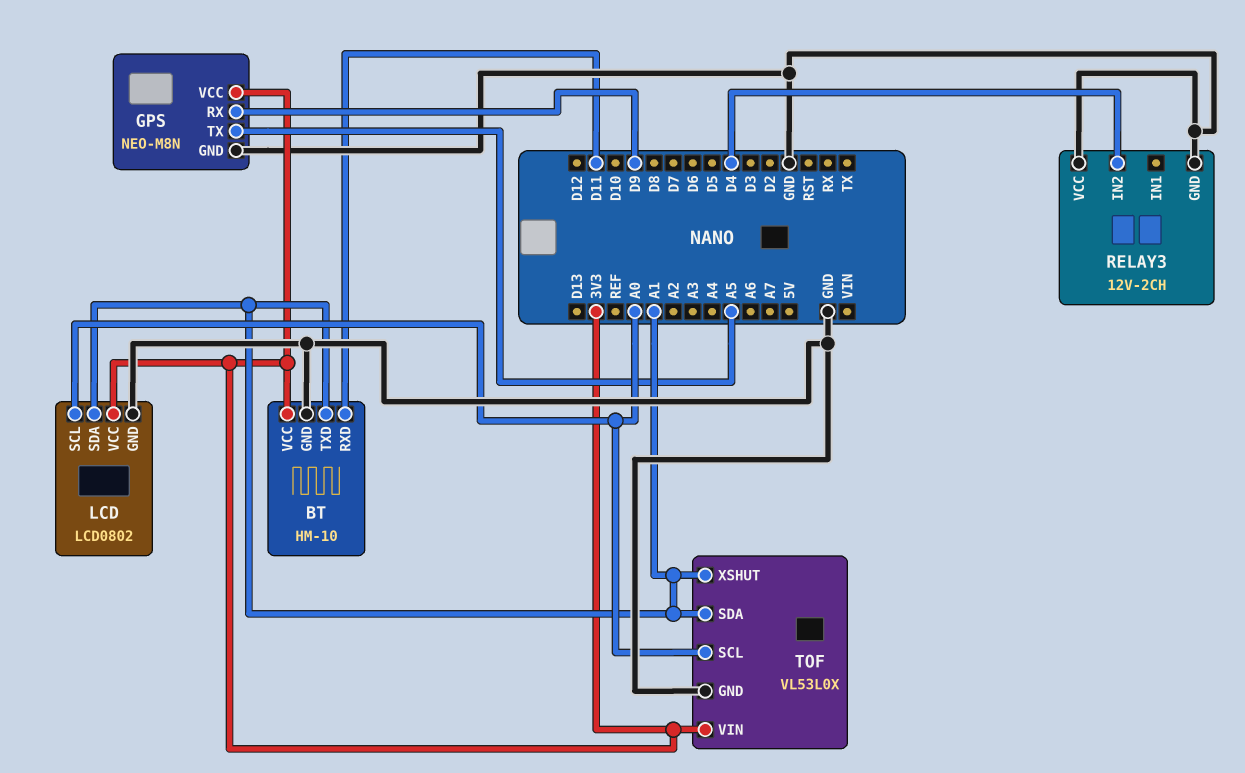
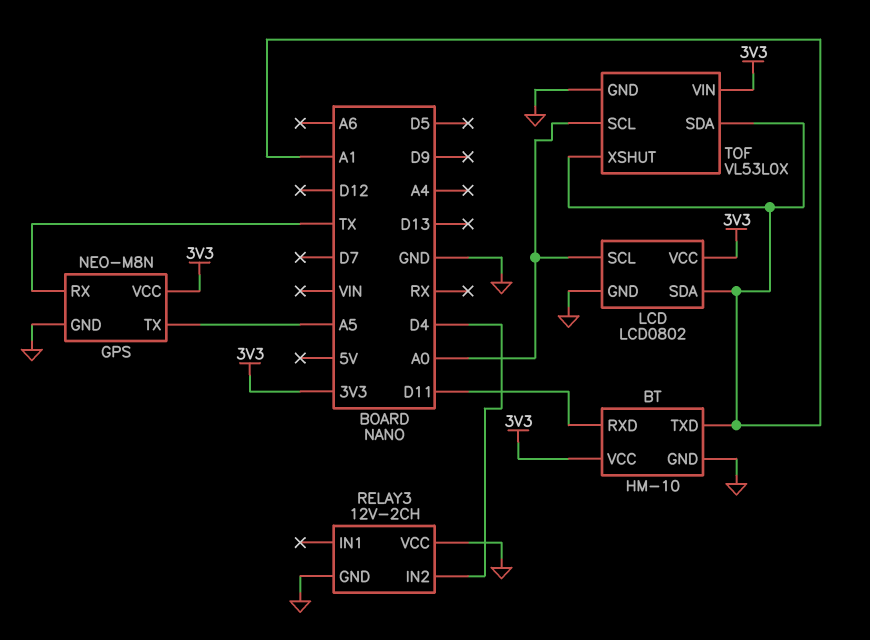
GPS pin RX: D9 -> TX

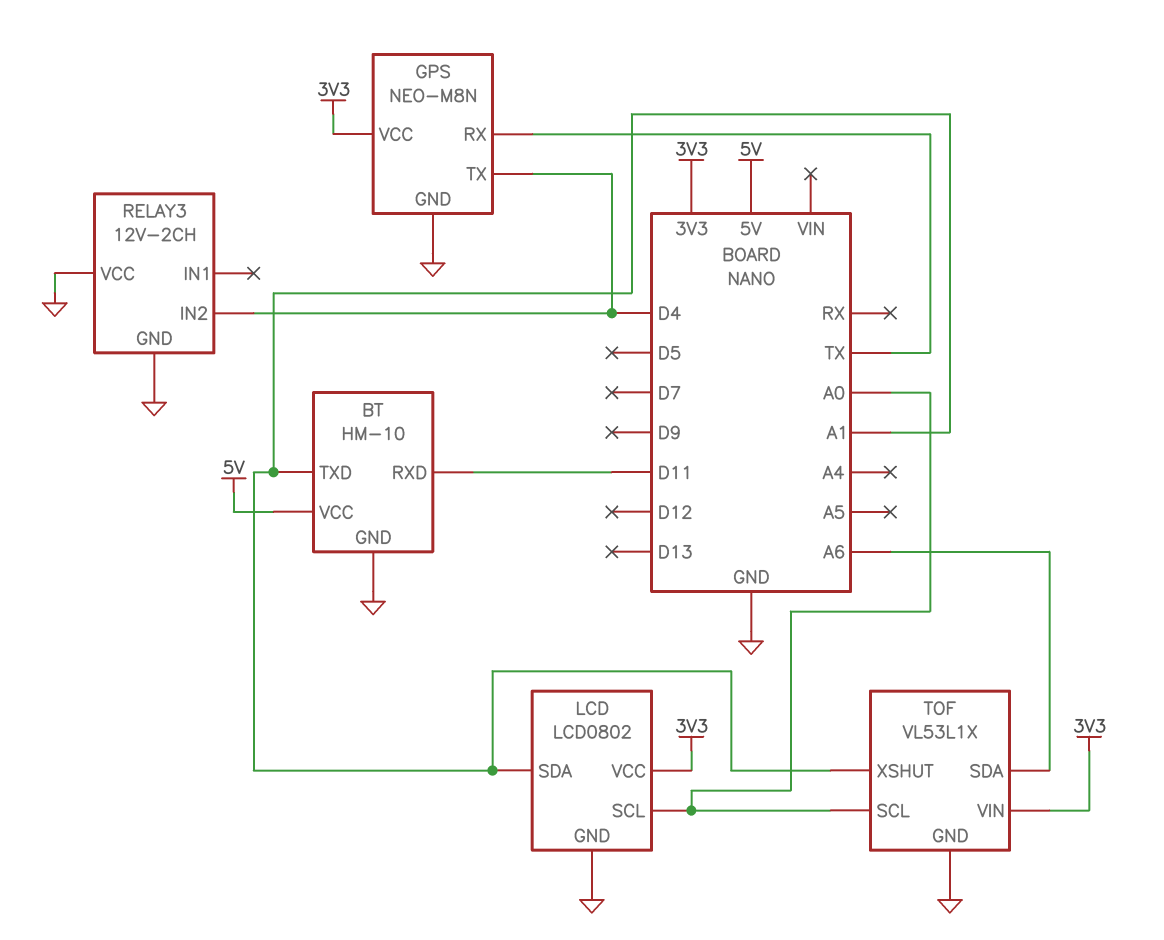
BT pin VCC: 3V3 -> 5V
GPS pin TX: A5 -> D4
TOF: VL53L0X -> VL53L1X
TOF pin SDA: A1 -> A6

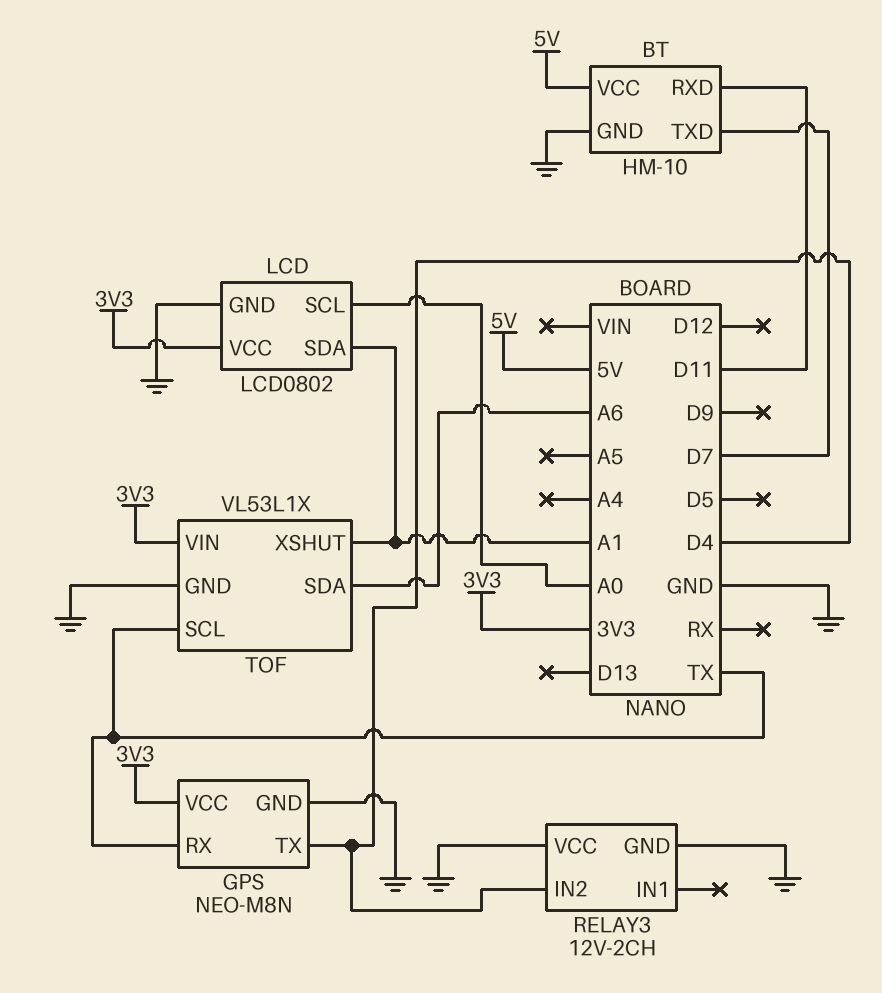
BT pin TXD: A1 -> D7
TOF pin SCL: A0 -> TX

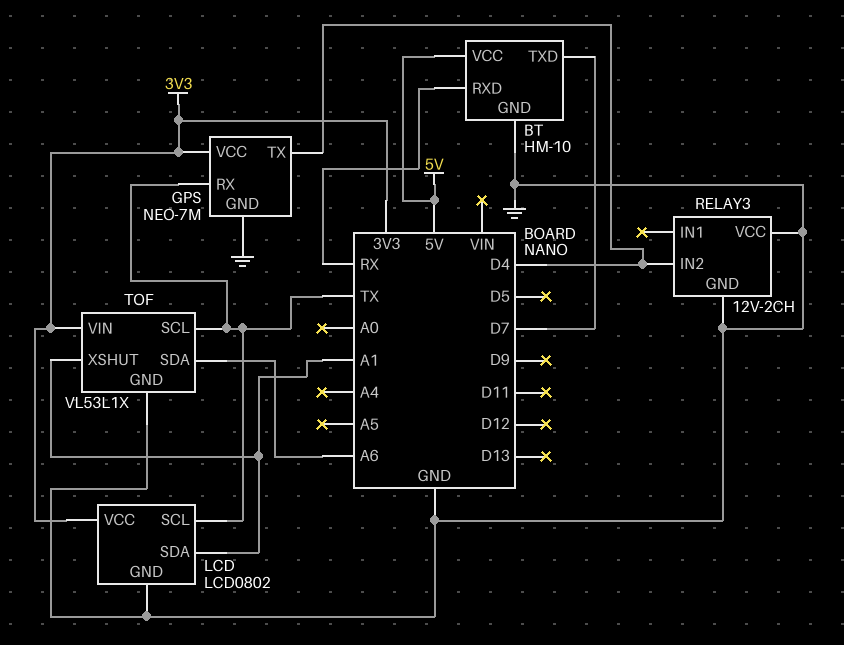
BT pin RXD: D11 -> RX
GPS: NEO-M8N -> NEO-7M
LCD pin SCL: A0 -> TX

